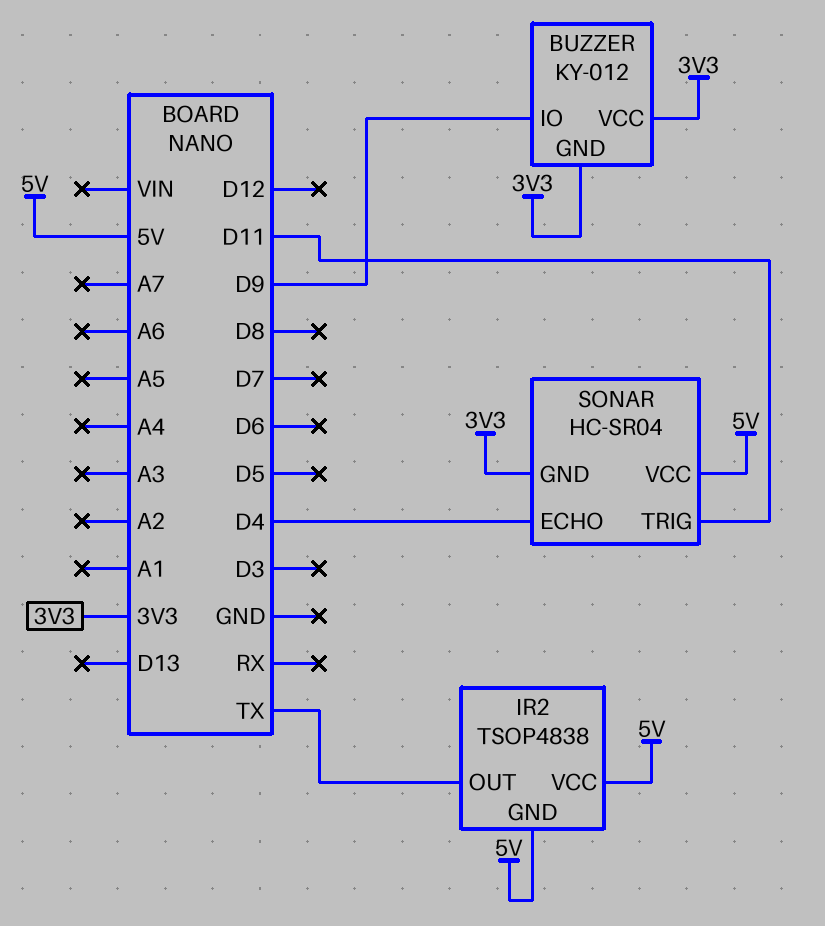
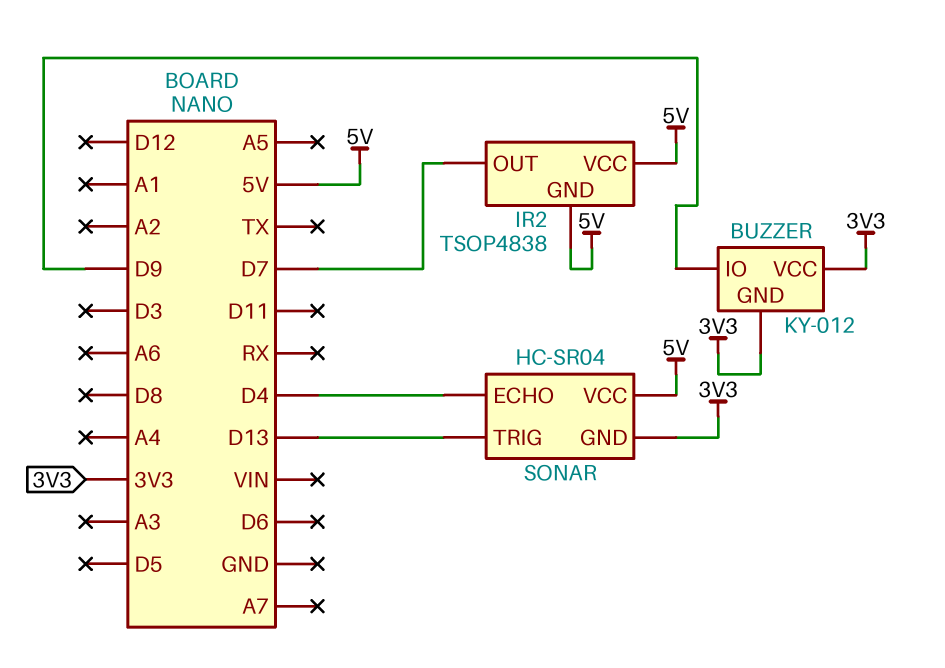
IR2 pin OUT: TX -> D7
SONAR pin TRIG: D11 -> D13

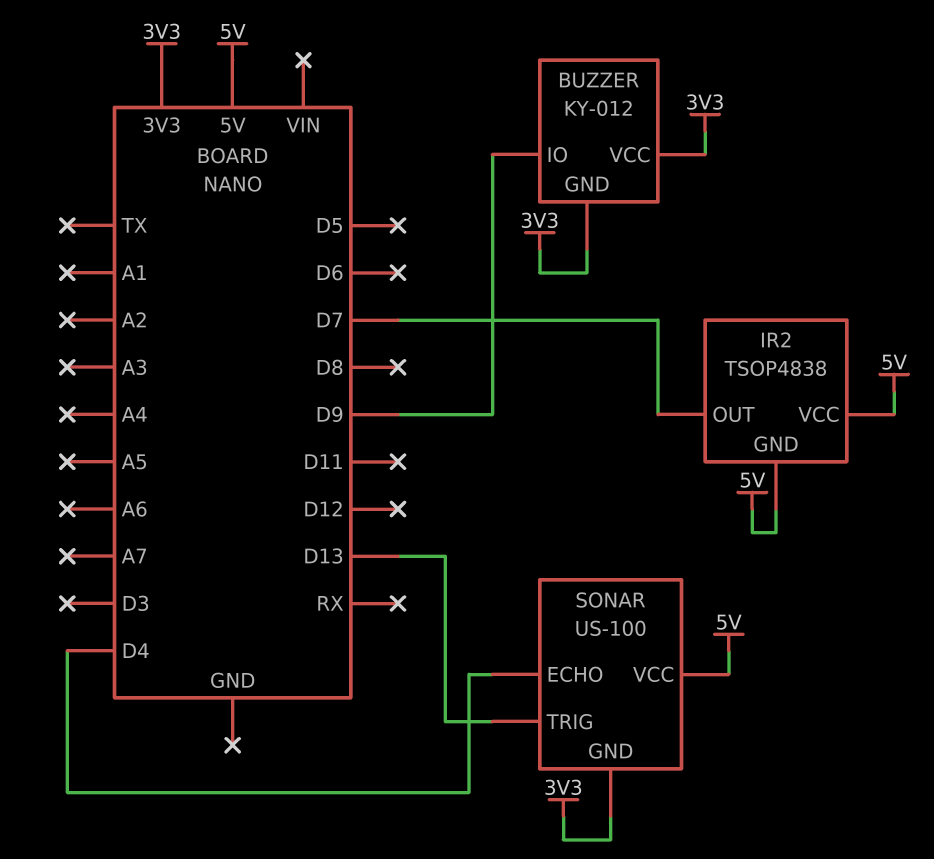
SONAR: HC-SR04 -> US-100

